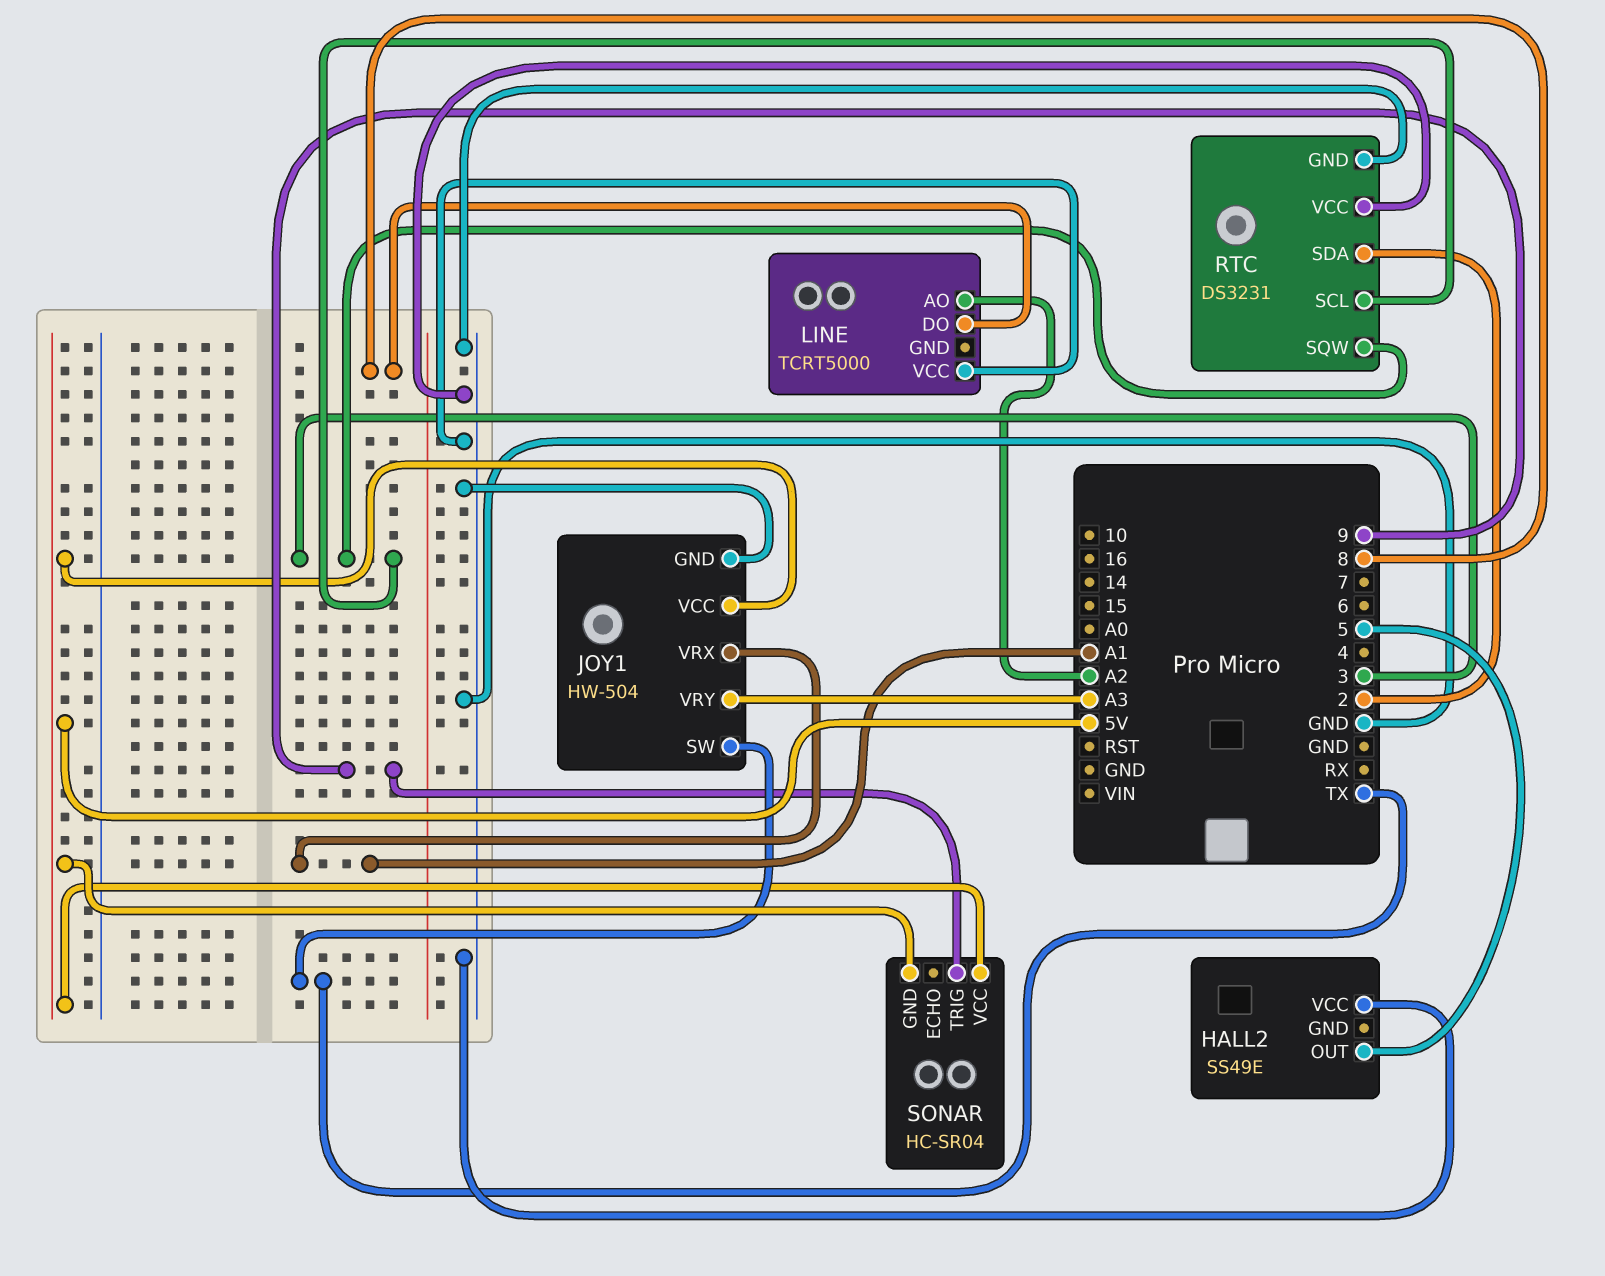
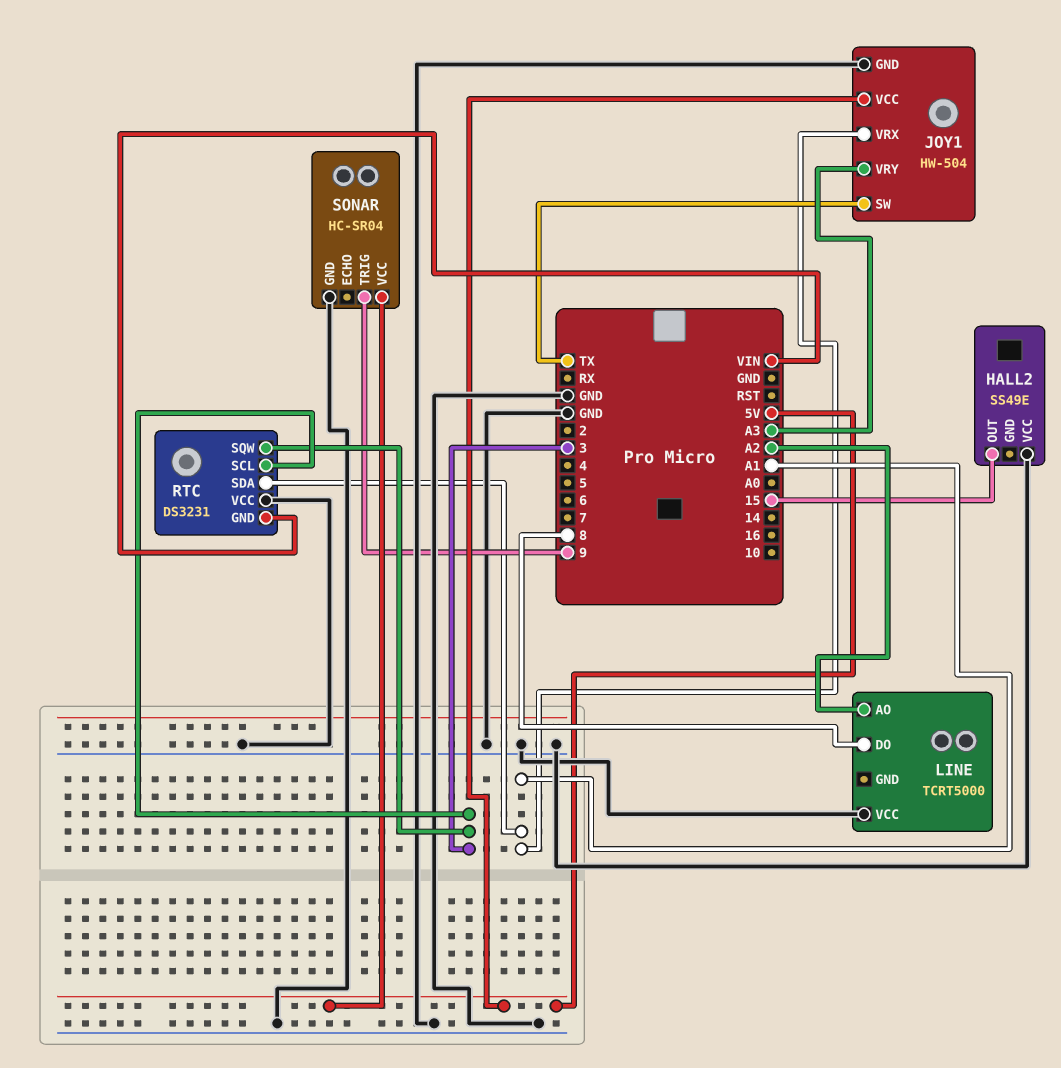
HALL2 pin OUT: 5 -> 15
RTC pin GND: GND -> VIN
RTC pin SDA: 2 -> A1
SONAR pin GND: 5V -> GND

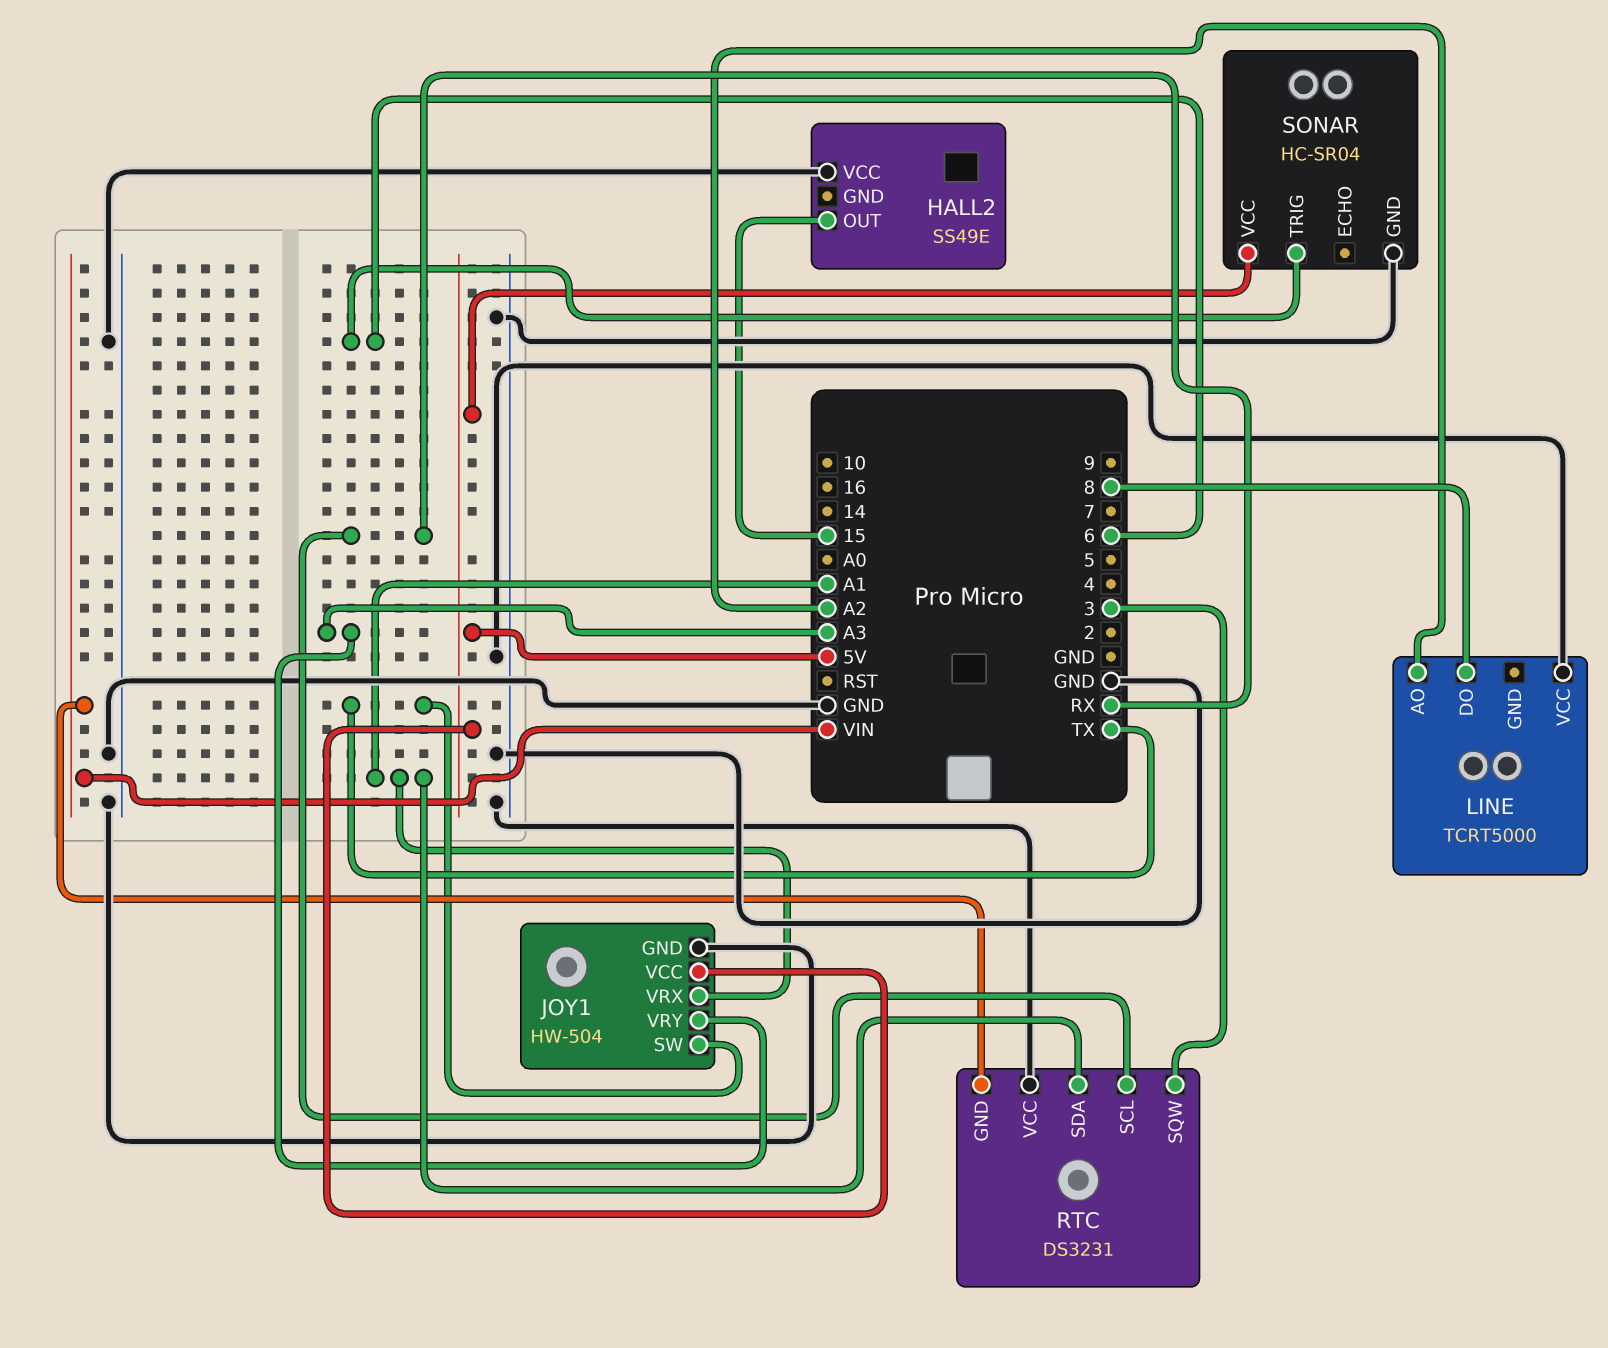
RTC pin SCL: 3 -> RX
SONAR pin TRIG: 9 -> 6

